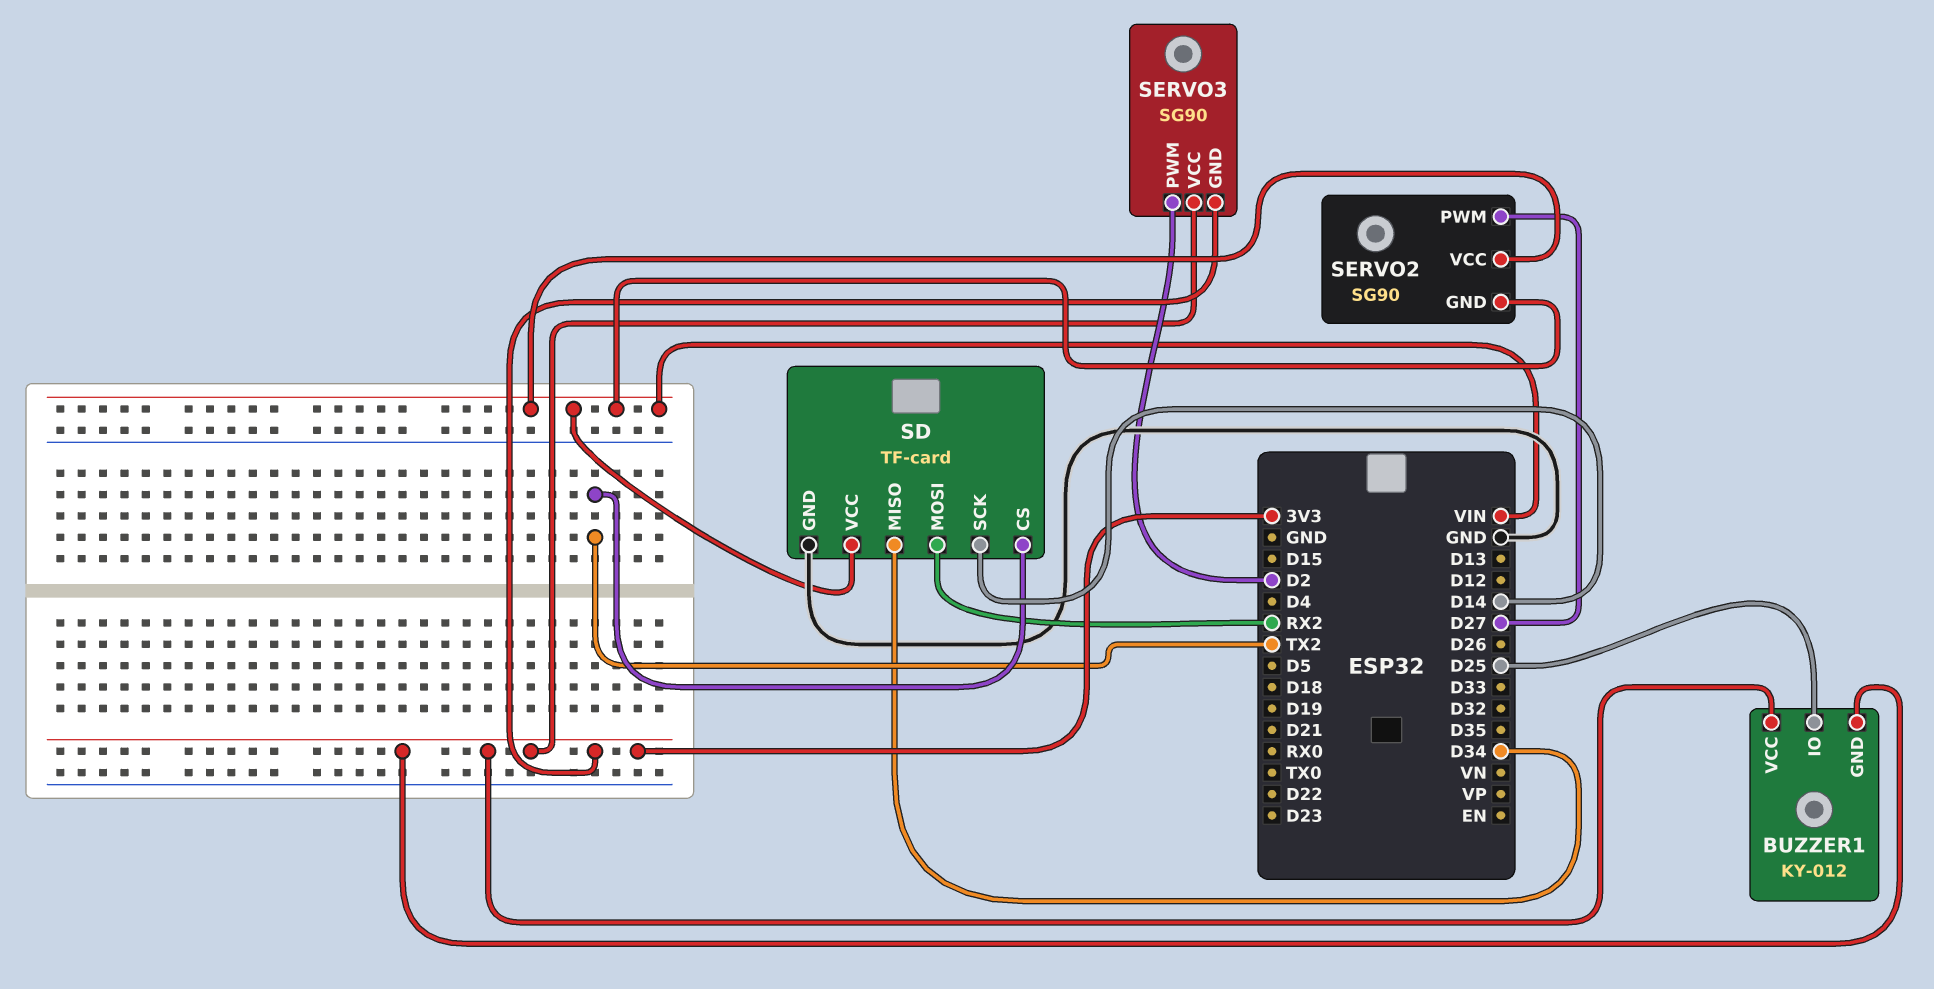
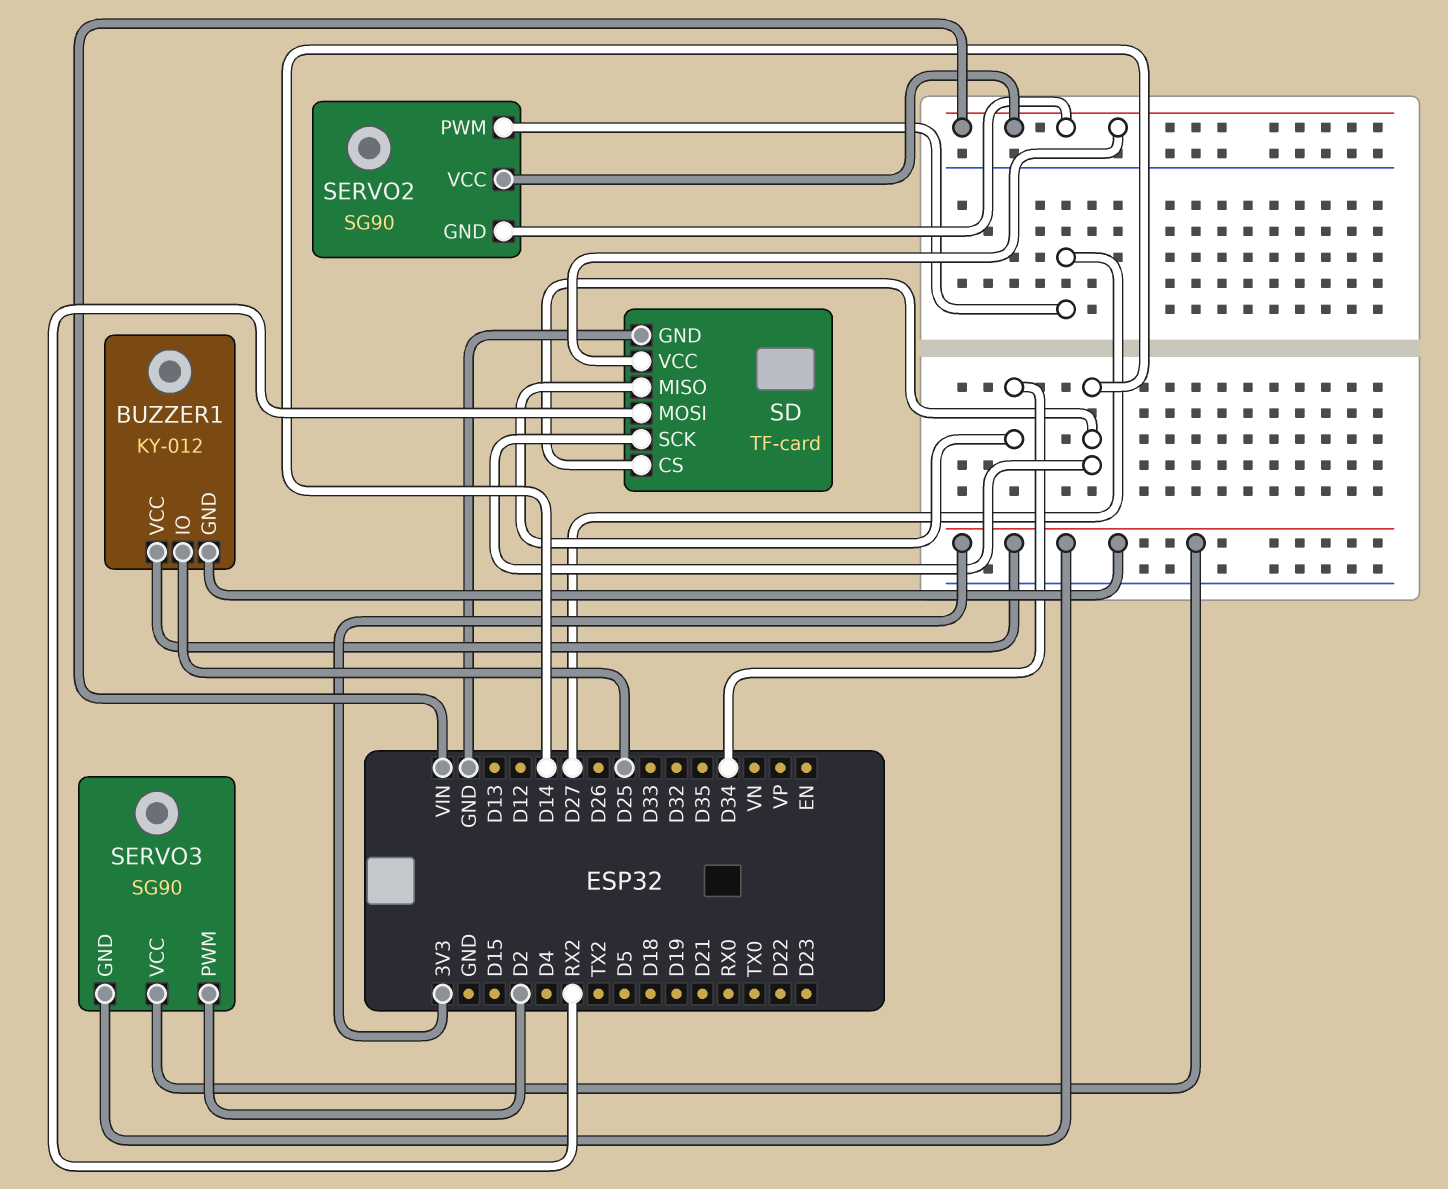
SD pin CS: TX2 -> D14

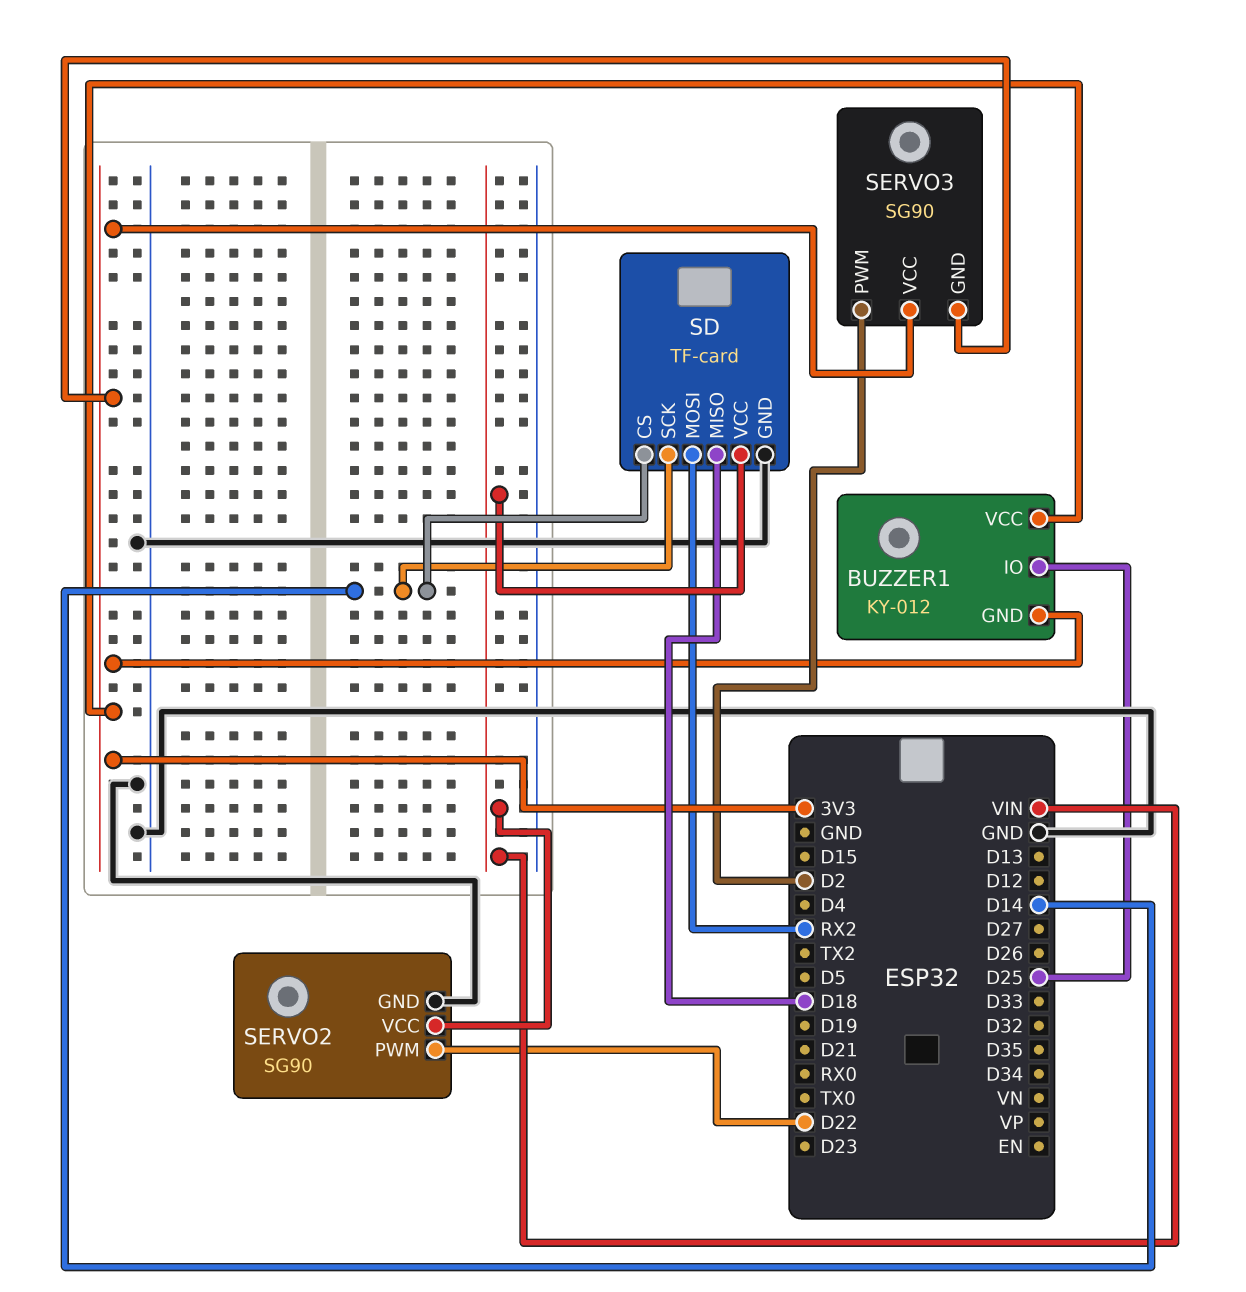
SD pin MISO: D34 -> D18
SERVO2 pin GND: VIN -> GND
SERVO2 pin PWM: D27 -> D22

